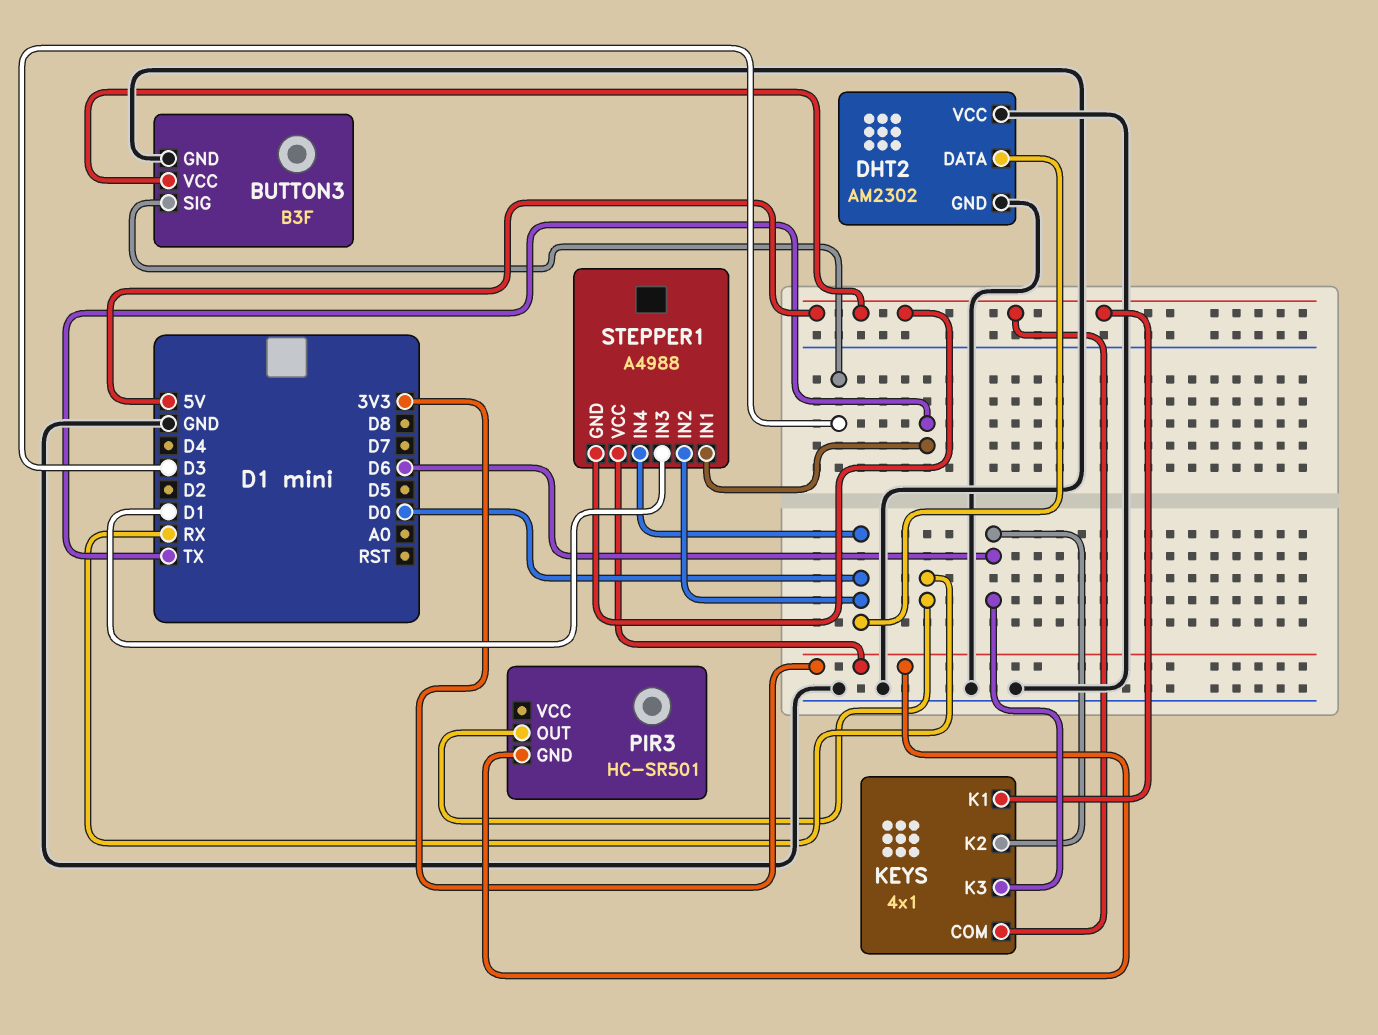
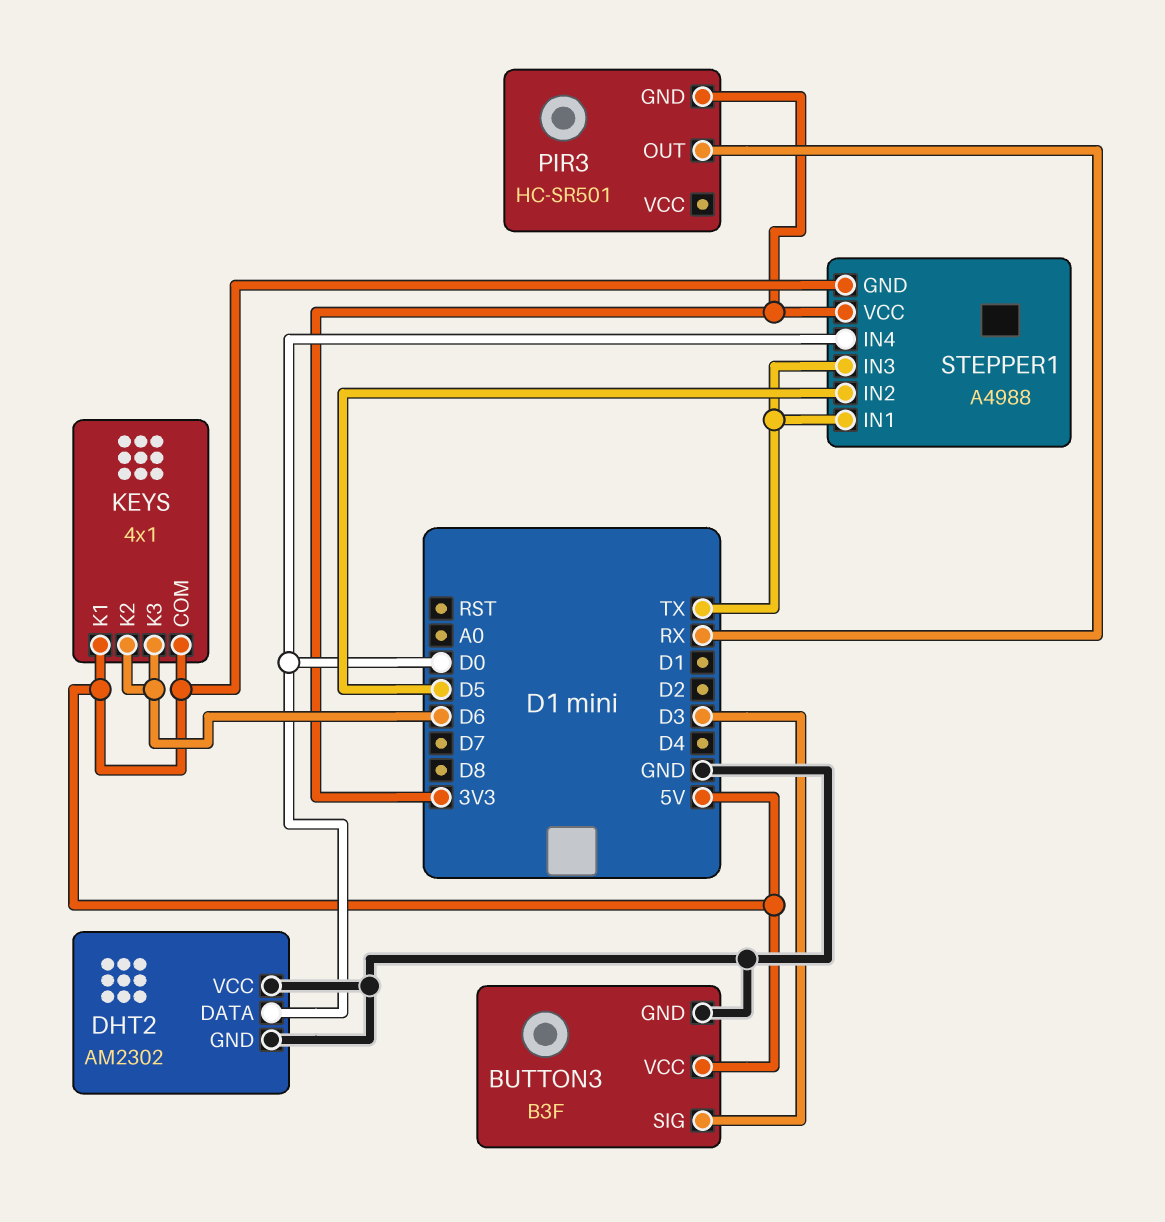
STEPPER1 pin IN2: D0 -> D5
STEPPER1 pin IN3: D1 -> TX

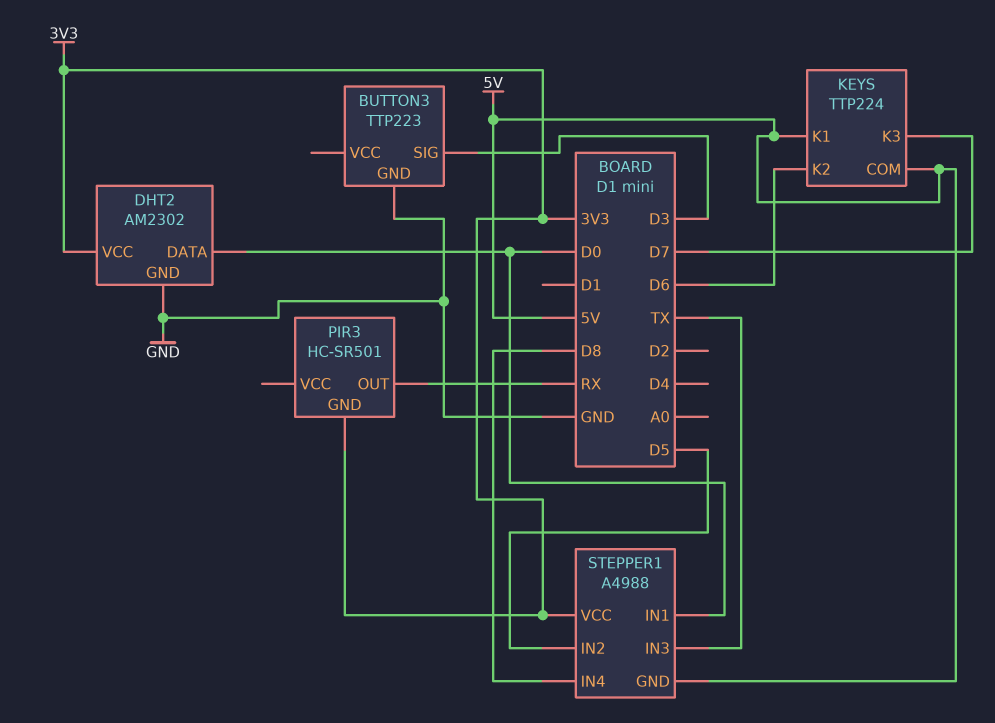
BUTTON3: B3F -> TTP223
BUTTON3 pin VCC: 5V -> none
DHT2 pin VCC: GND -> 3V3
KEYS: 4x1 -> TTP224
KEYS pin K3: D6 -> D7
STEPPER1 pin IN1: TX -> D0
STEPPER1 pin IN4: D0 -> D8

